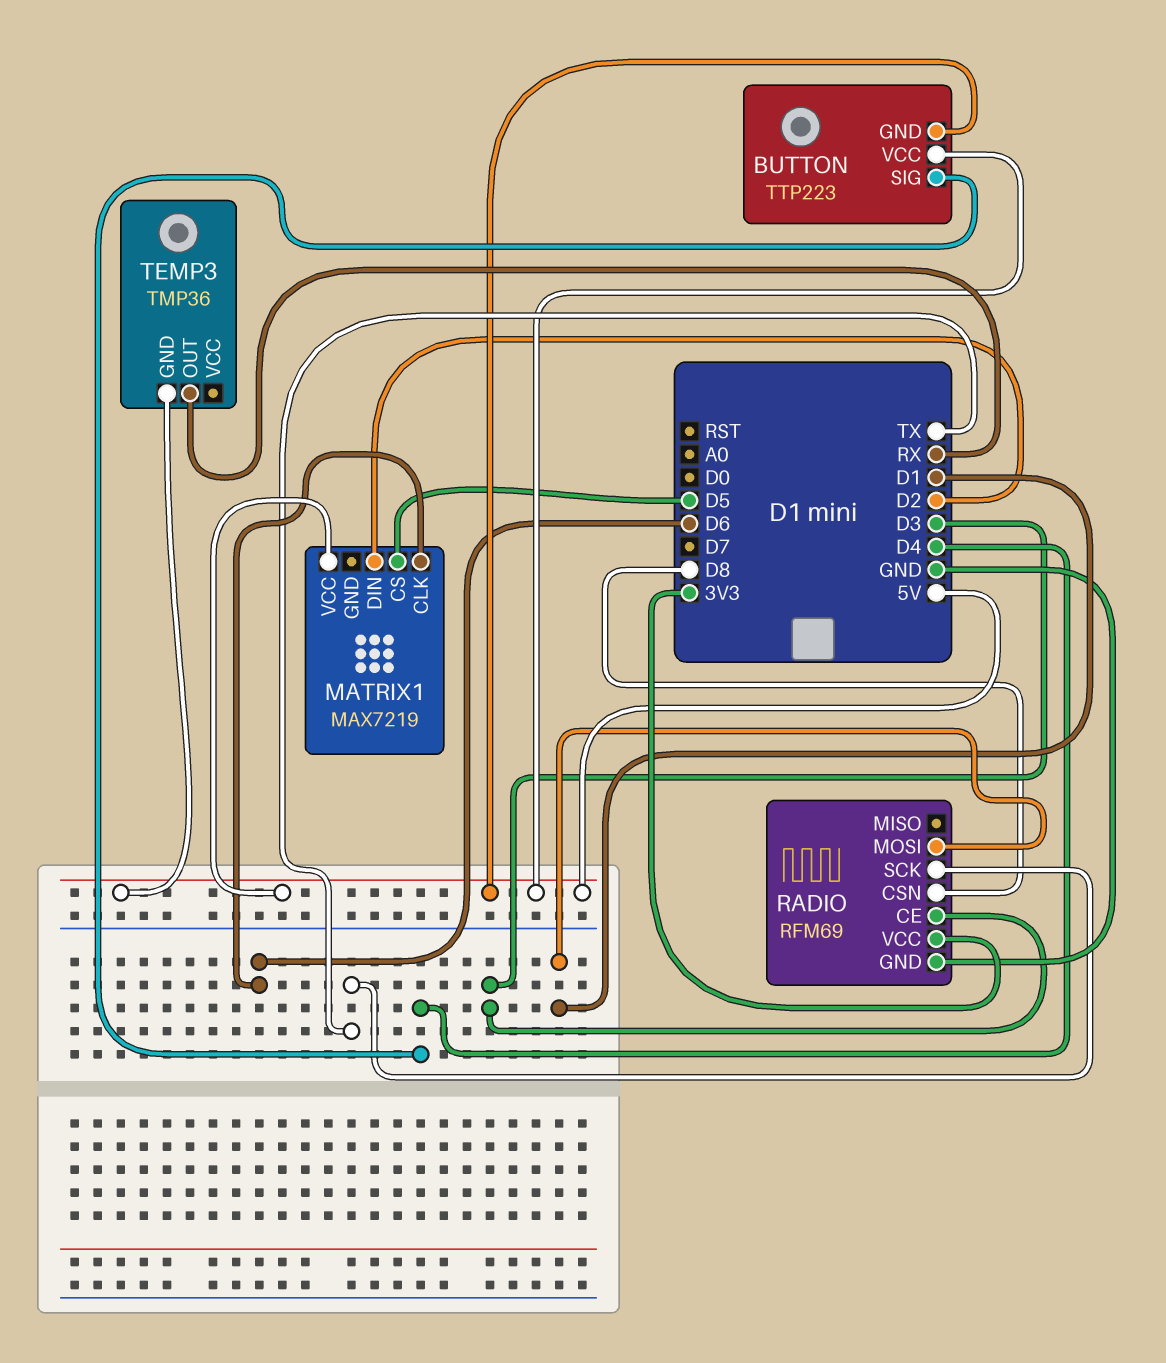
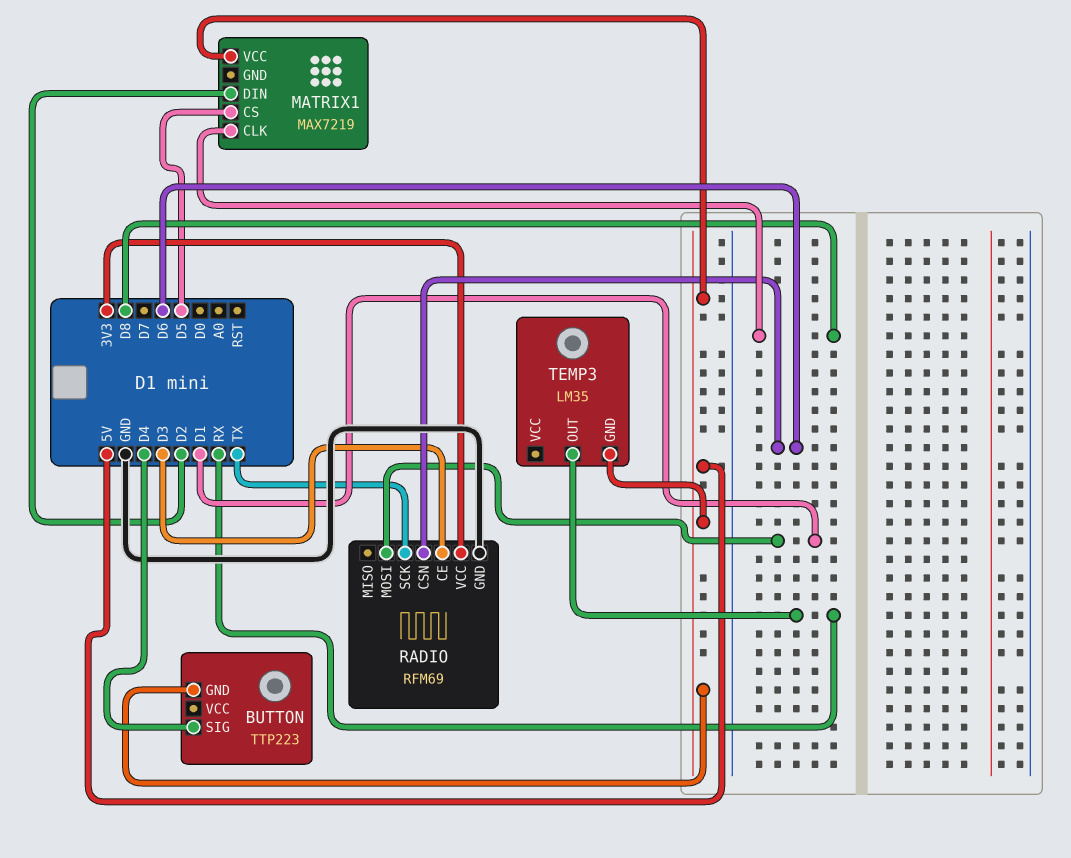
BUTTON pin VCC: 5V -> none
MATRIX1 pin CLK: D6 -> D8
RADIO pin CSN: D8 -> D6
TEMP3: TMP36 -> LM35

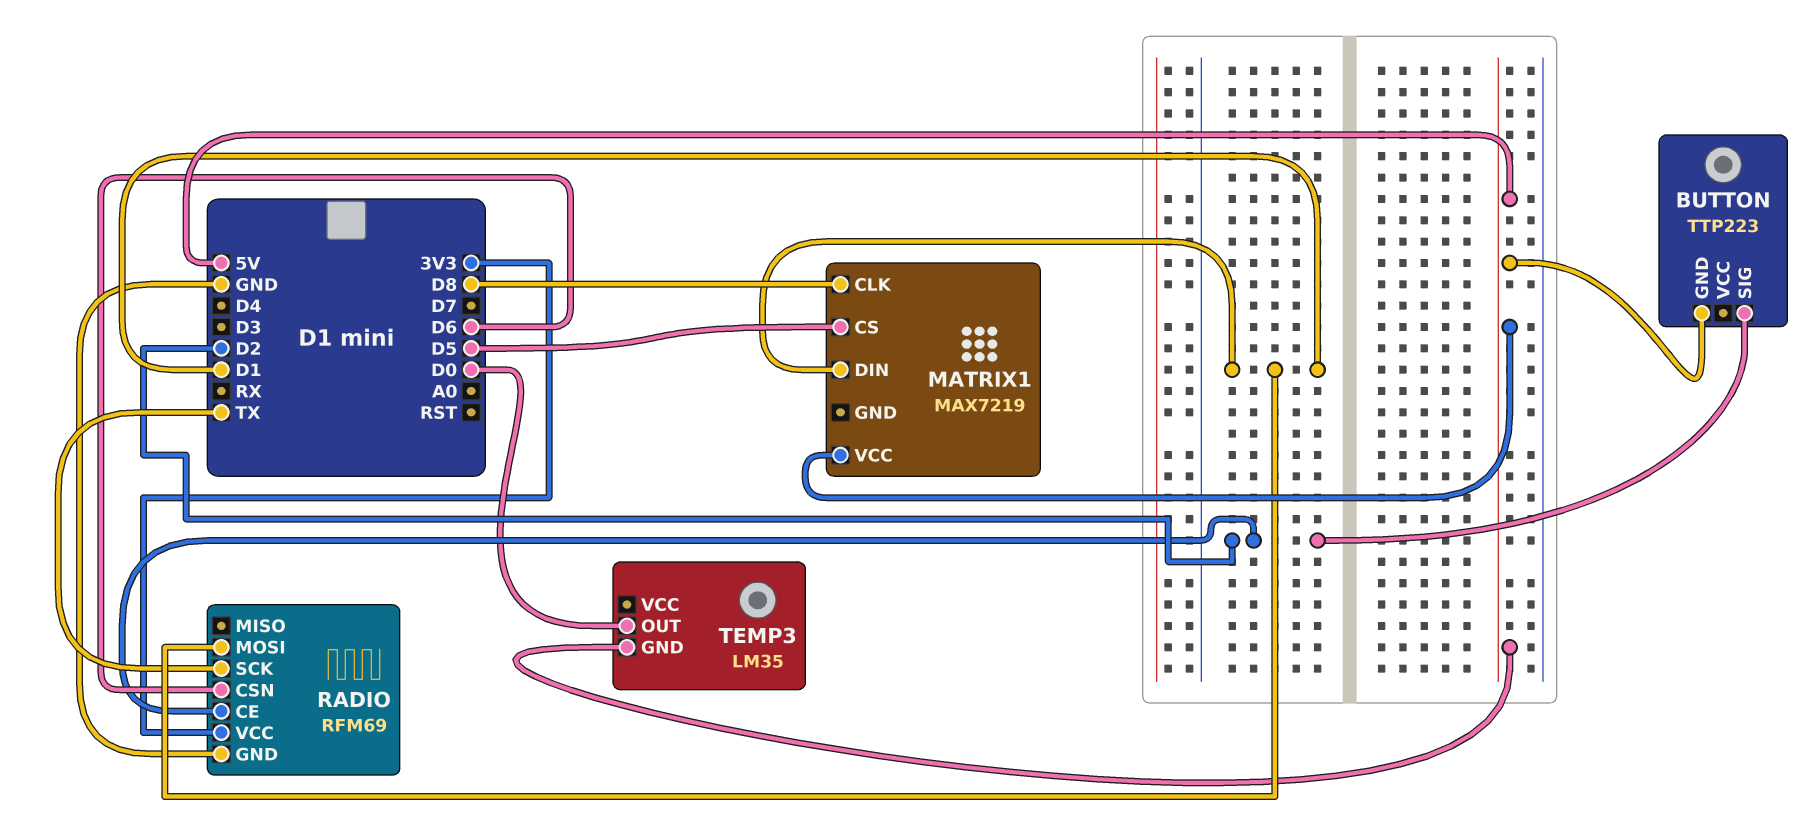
BUTTON pin SIG: D4 -> D2
MATRIX1 pin DIN: D2 -> D1
RADIO pin CE: D3 -> D2
TEMP3 pin OUT: RX -> D0

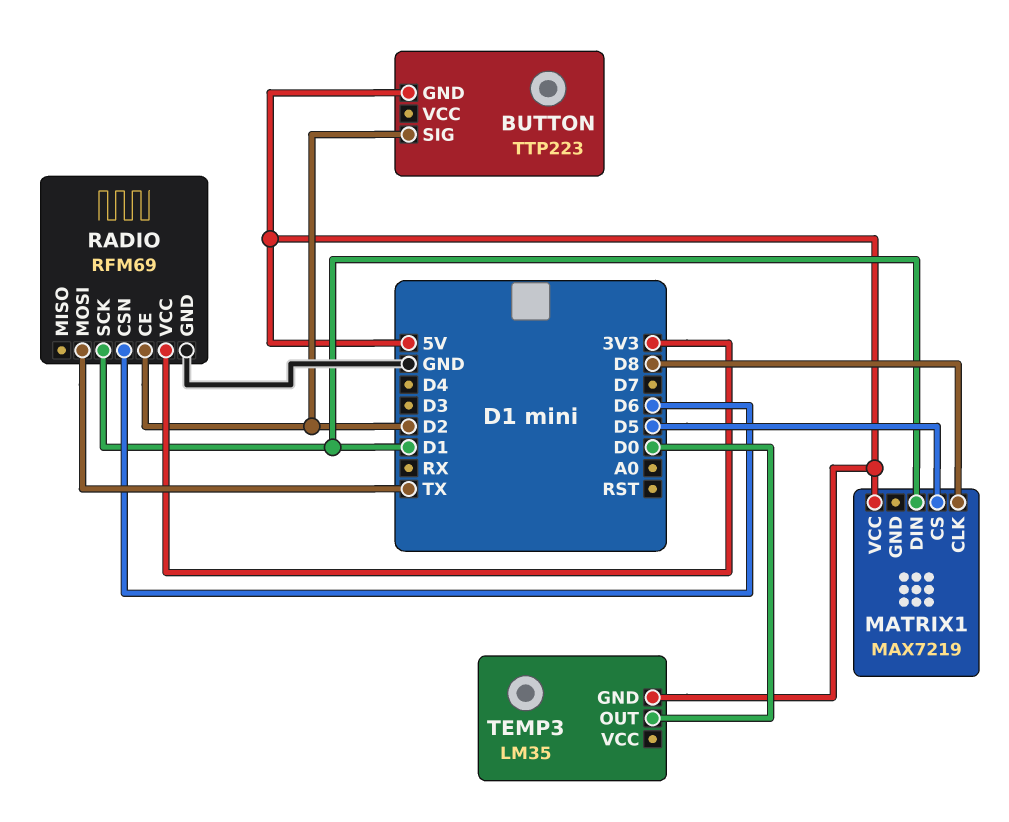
RADIO pin MOSI: D1 -> TX
RADIO pin SCK: TX -> D1

